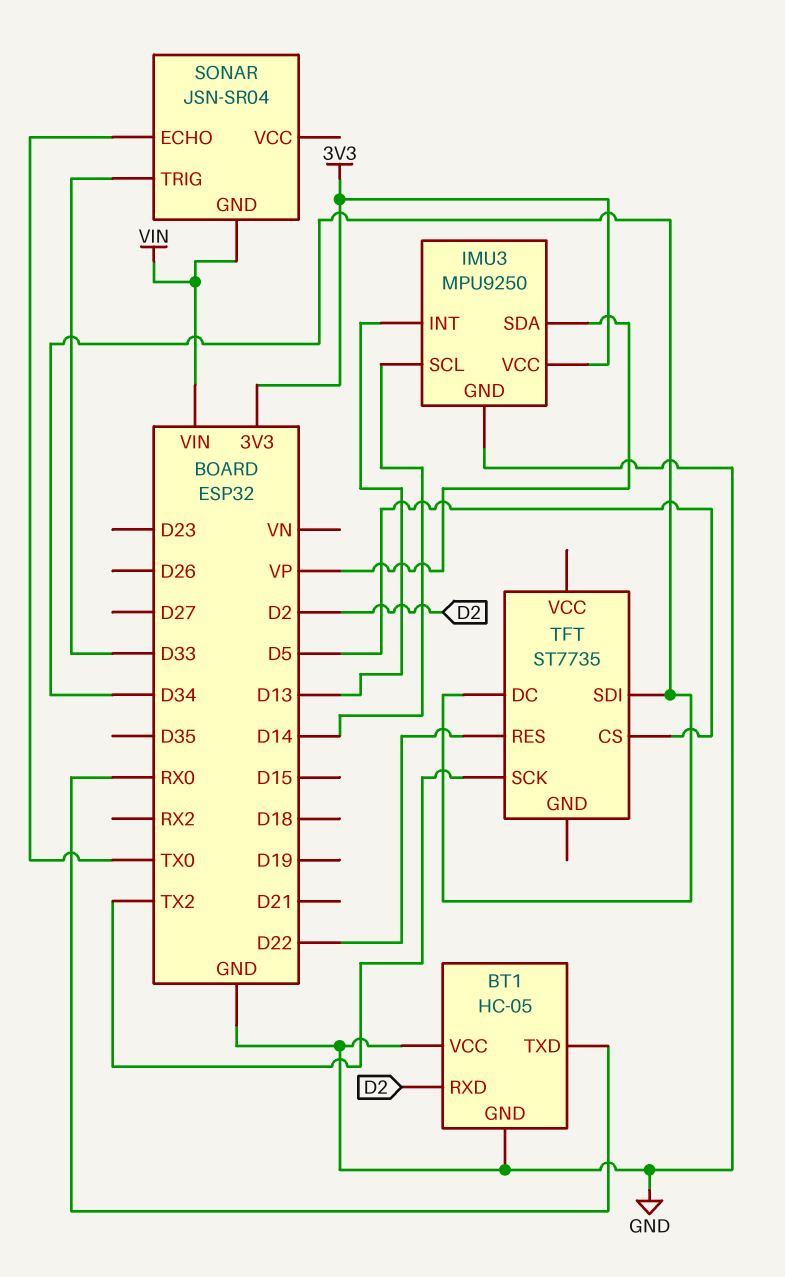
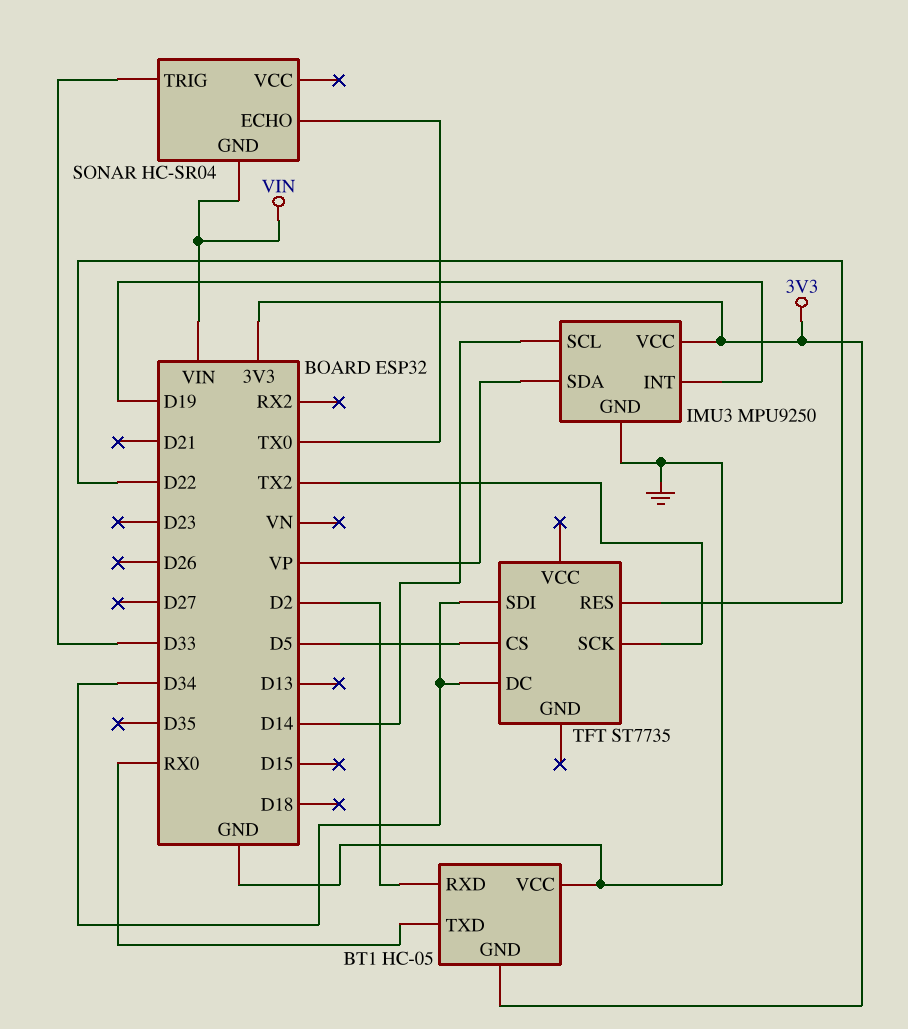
BT1 pin GND: GND -> 3V3
IMU3 pin INT: D13 -> D19
SONAR: JSN-SR04 -> HC-SR04

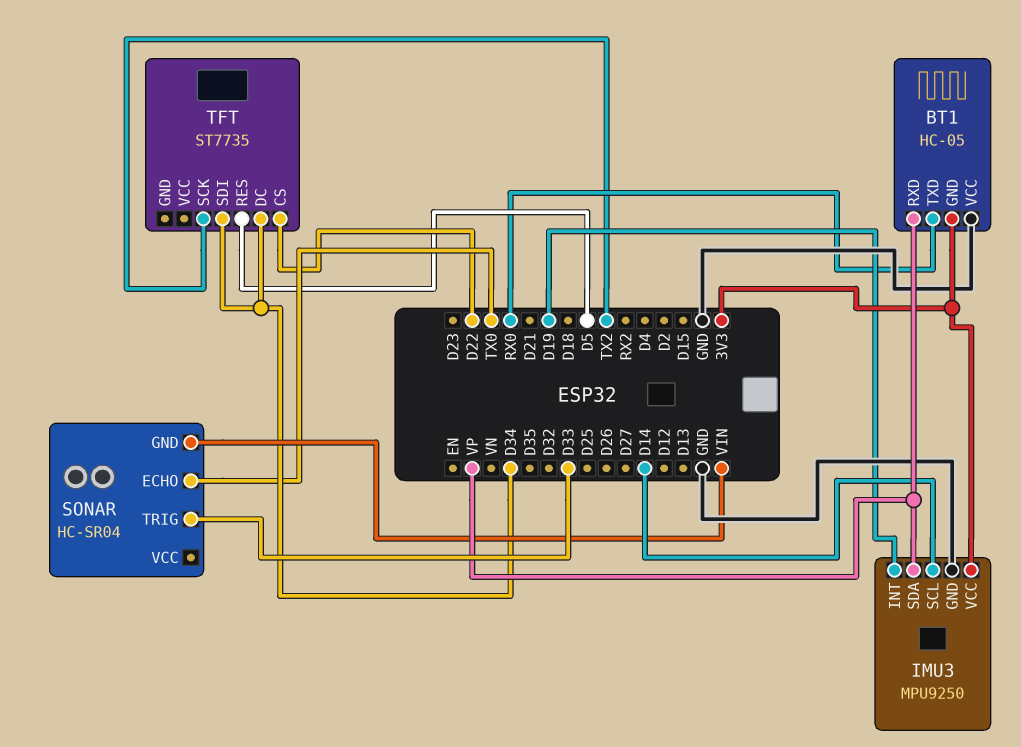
BT1 pin RXD: D2 -> VP
TFT pin CS: D5 -> D22
TFT pin RES: D22 -> D5

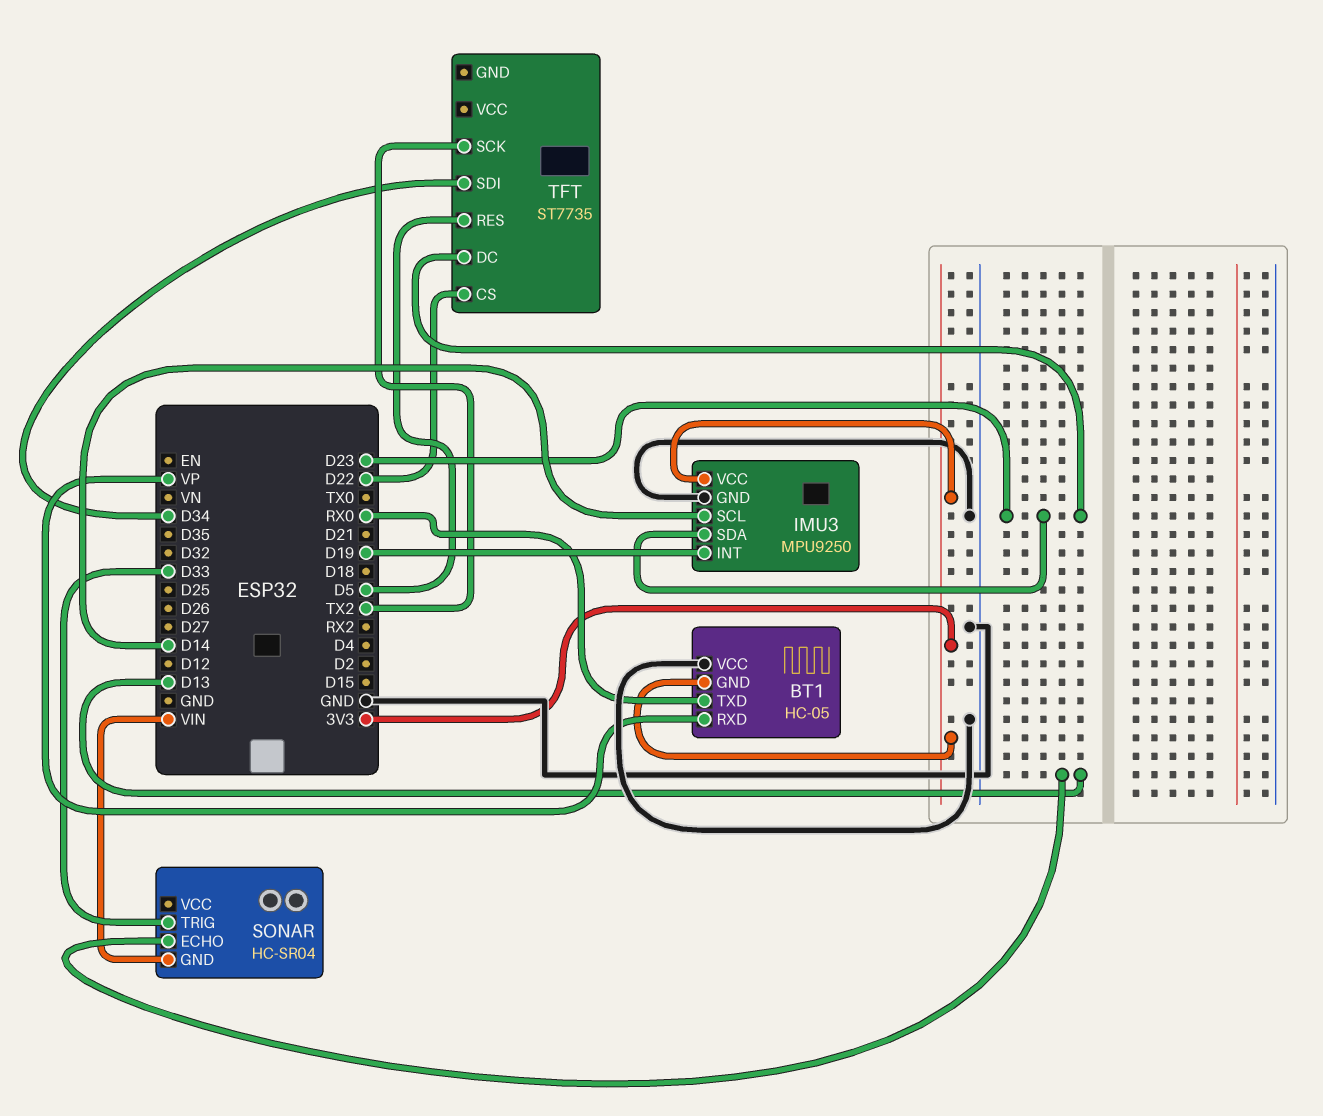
IMU3 pin SDA: VP -> D23
SONAR pin ECHO: TX0 -> D13
TFT pin DC: D34 -> D23

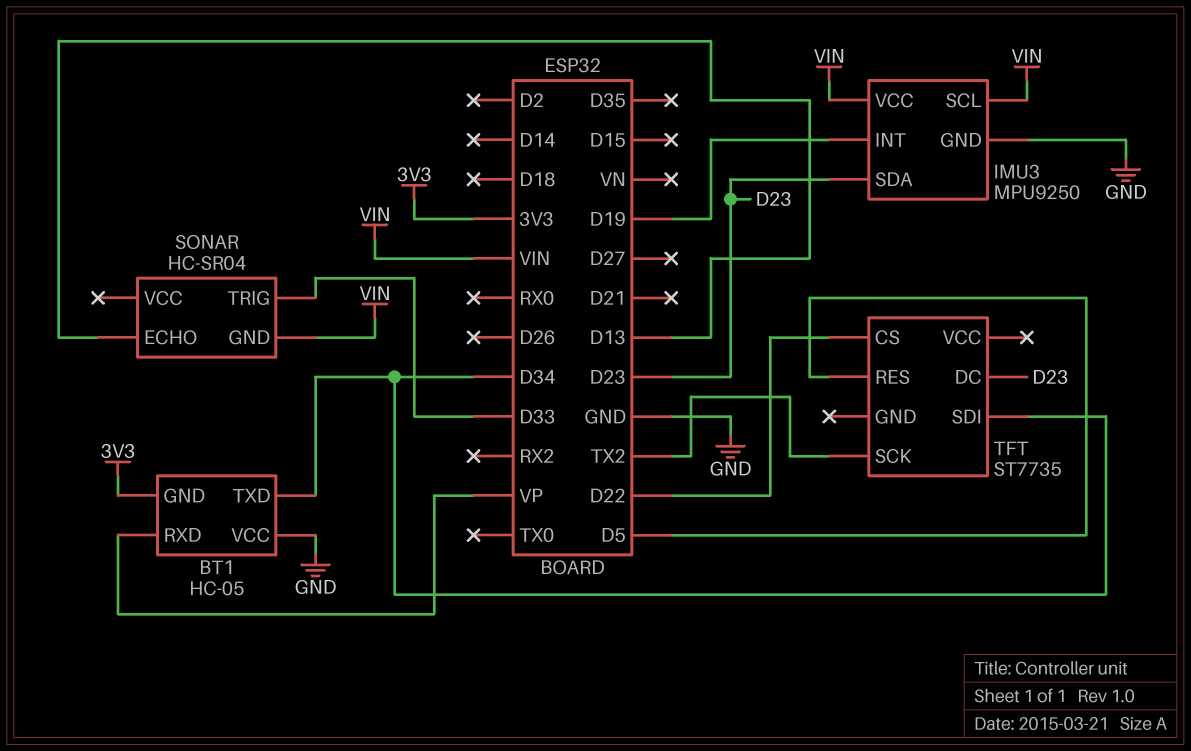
BT1 pin TXD: RX0 -> D34
IMU3 pin SCL: D14 -> VIN
IMU3 pin VCC: 3V3 -> VIN

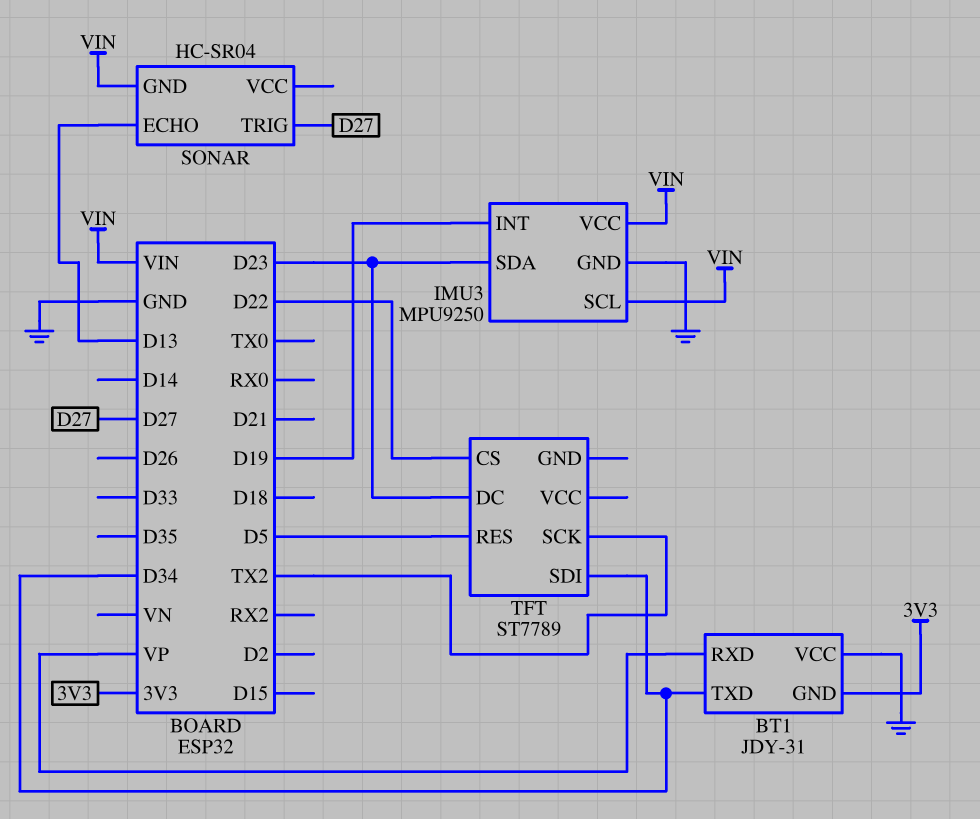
BT1: HC-05 -> JDY-31
SONAR pin TRIG: D33 -> D27
TFT: ST7735 -> ST7789

